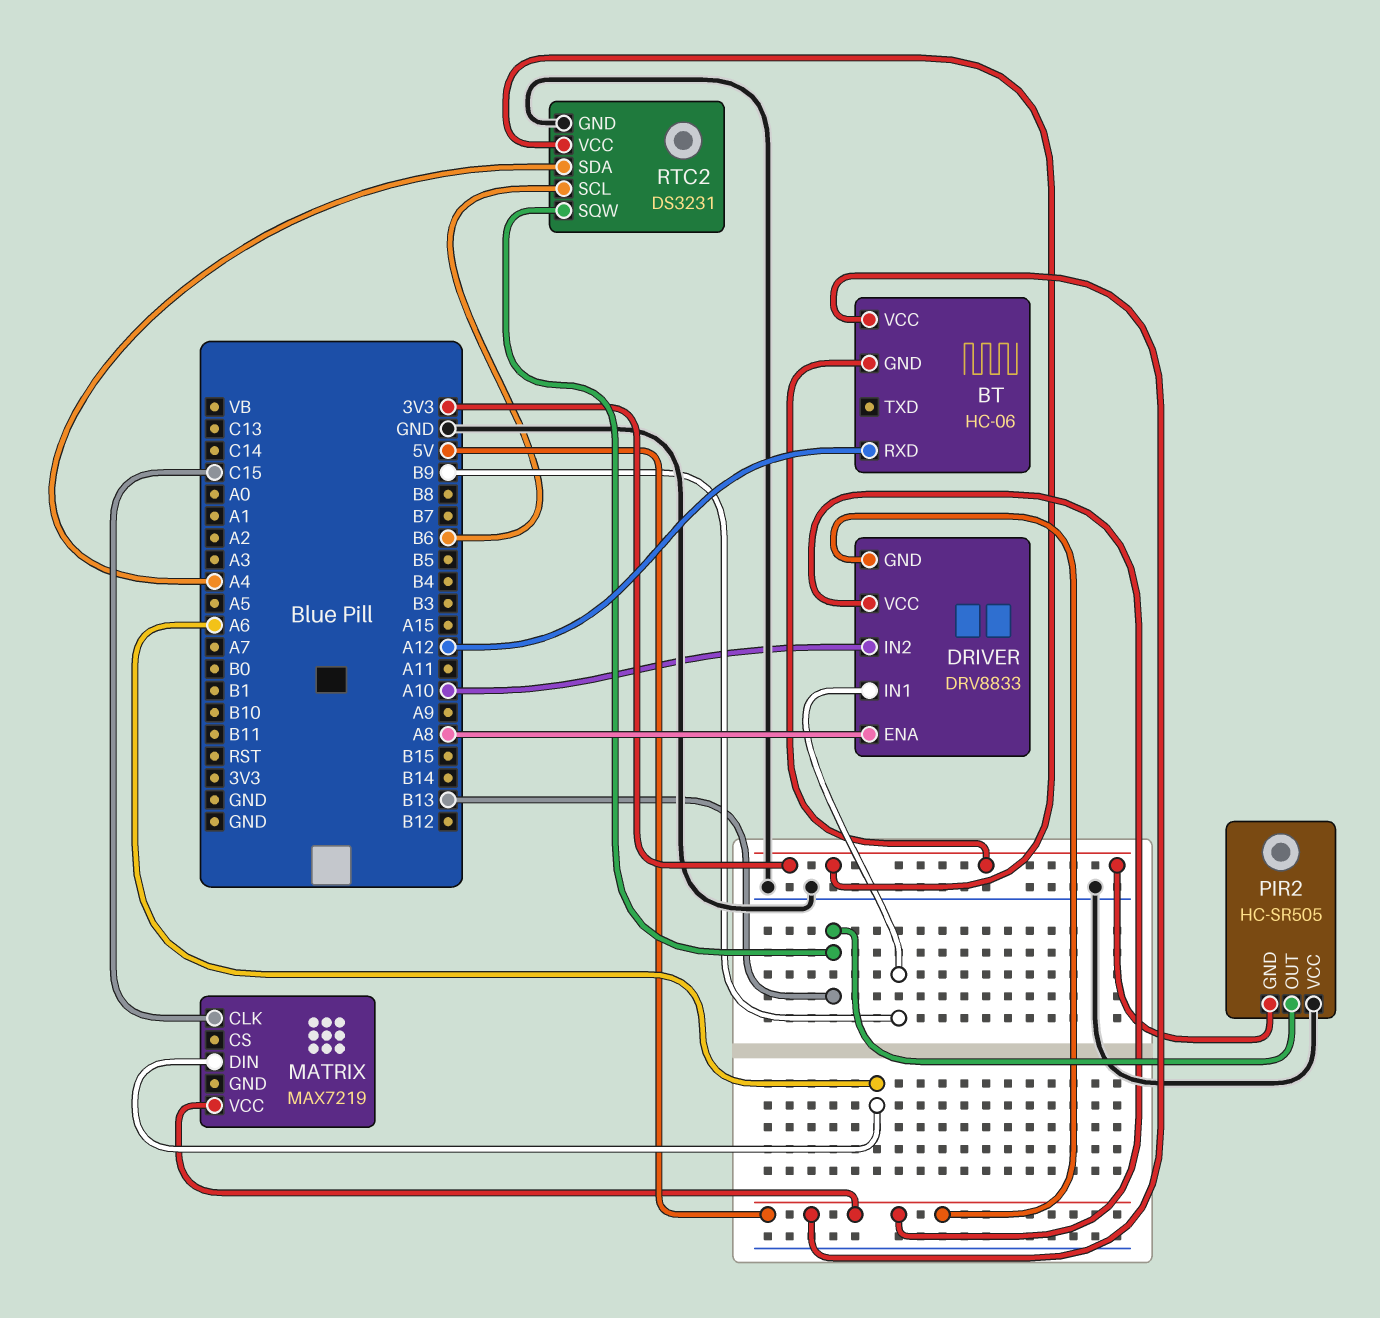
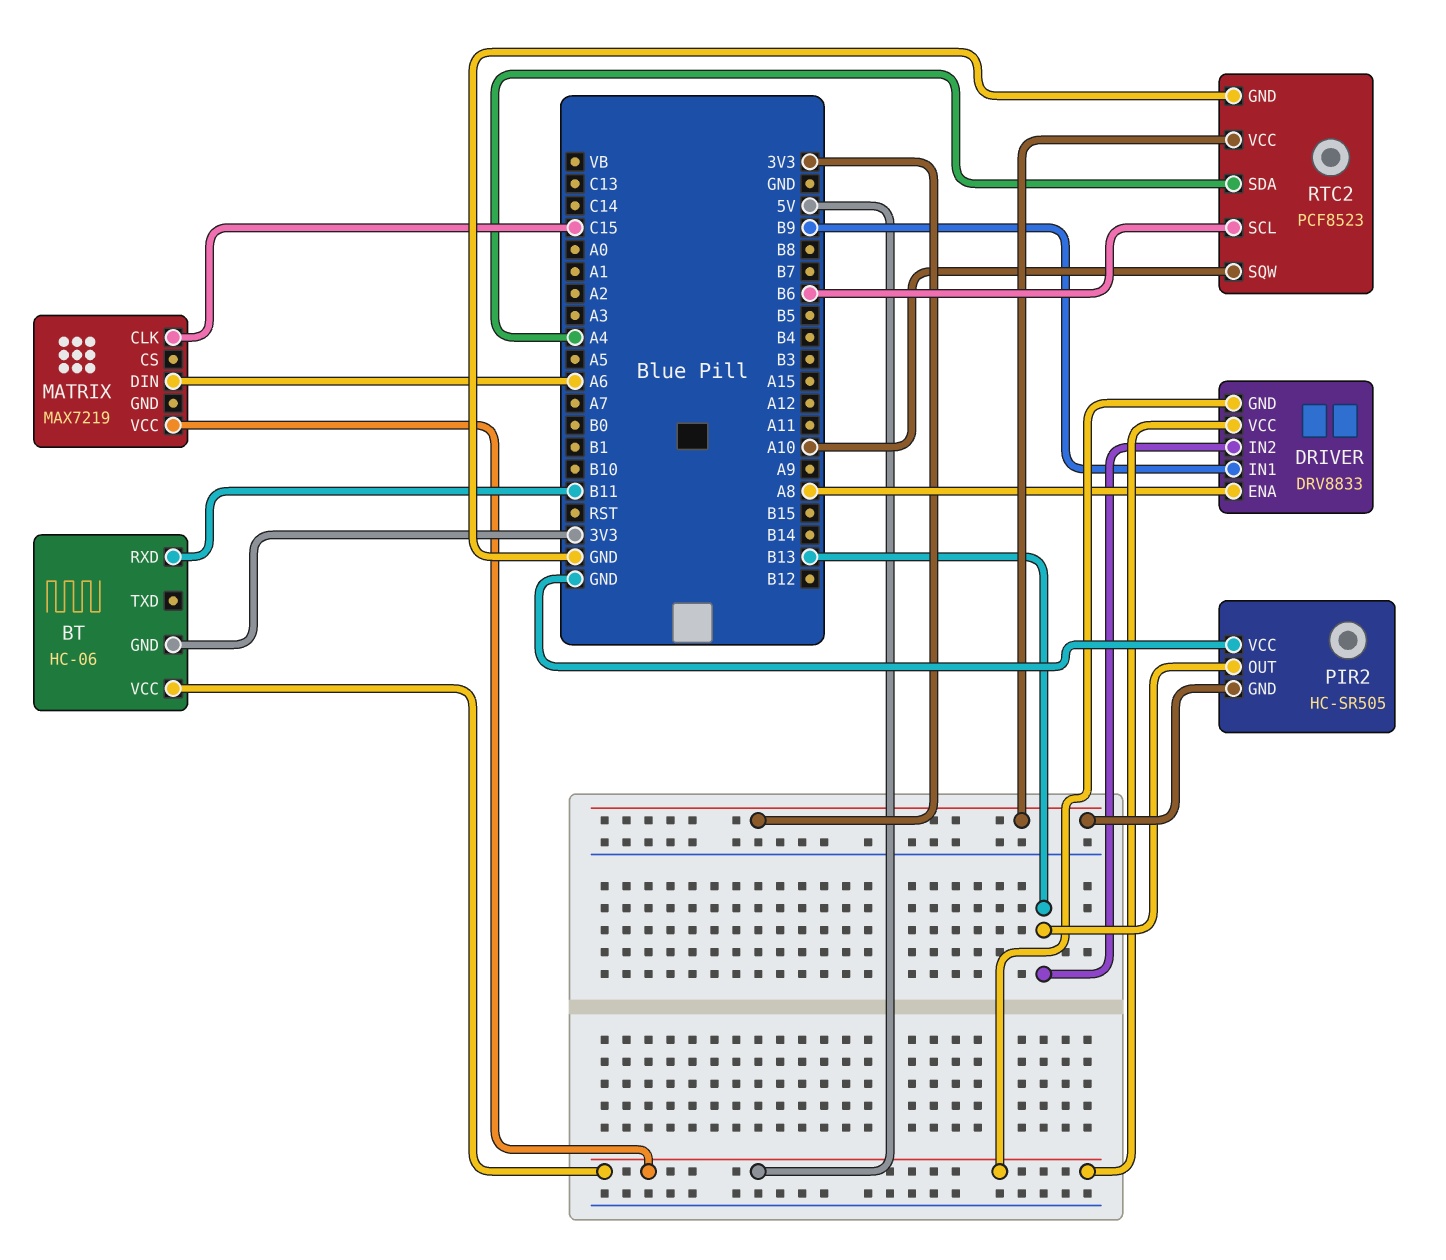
BT pin RXD: A12 -> B11
DRIVER pin IN2: A10 -> B13
RTC2: DS3231 -> PCF8523
RTC2 pin SQW: B13 -> A10

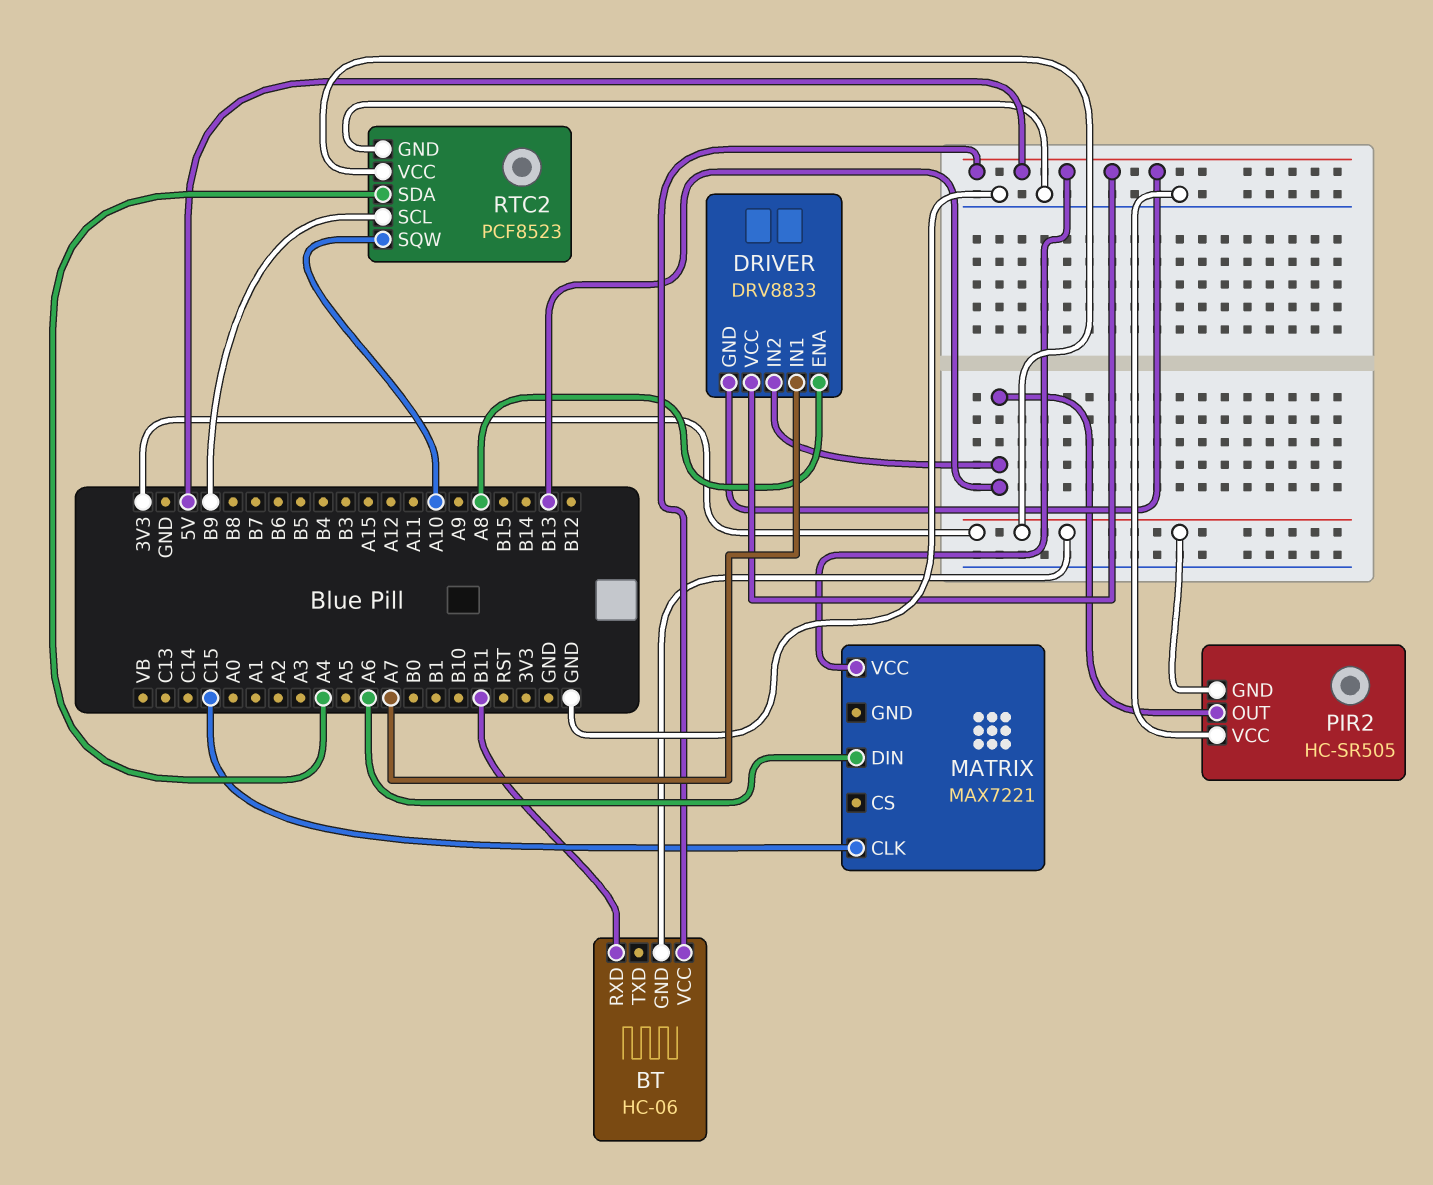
DRIVER pin IN1: B9 -> A7
MATRIX: MAX7219 -> MAX7221
RTC2 pin SCL: B6 -> B9

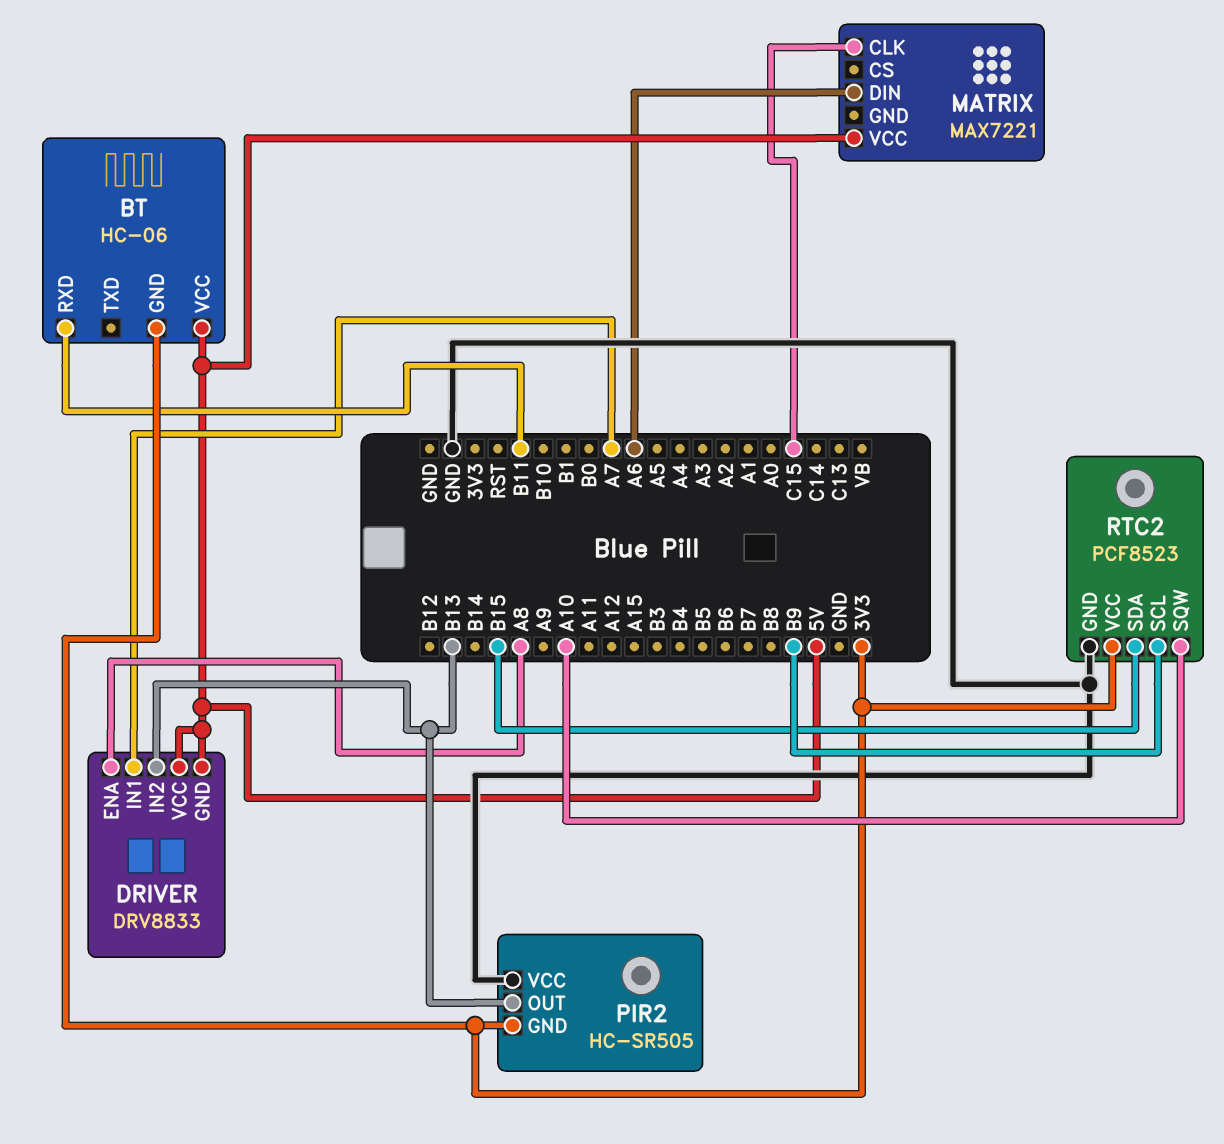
RTC2 pin SDA: A4 -> B15

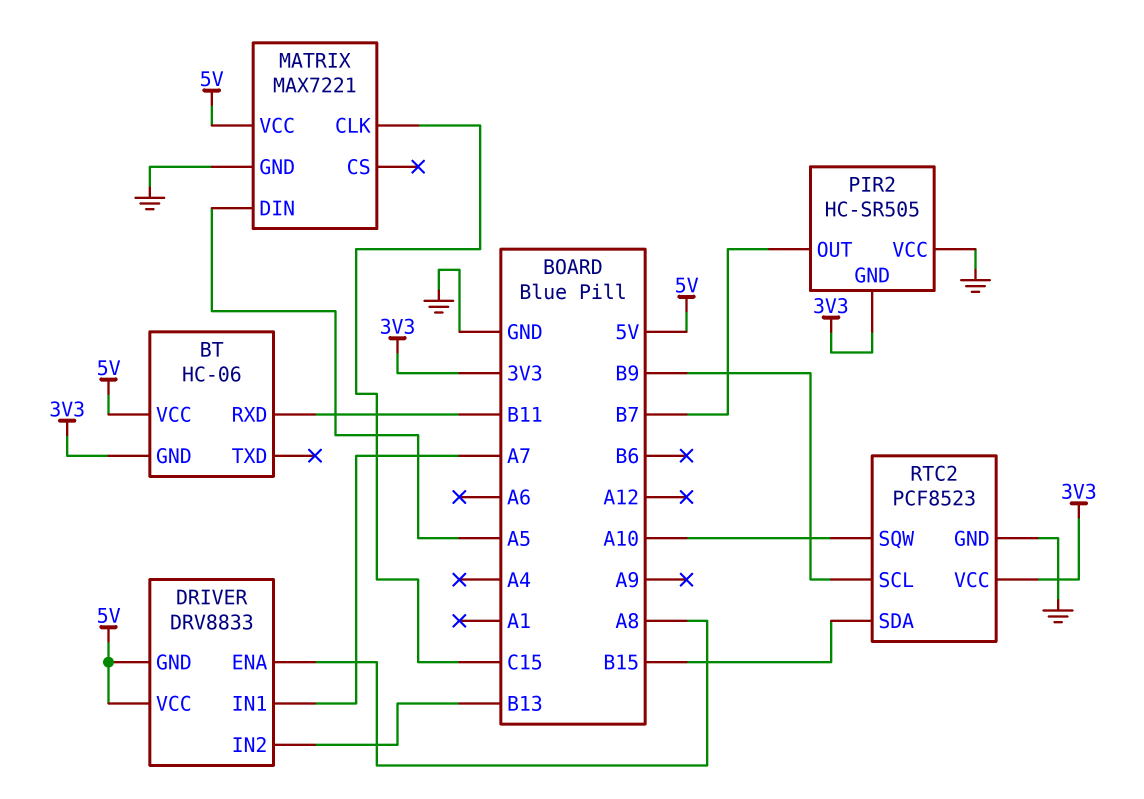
MATRIX pin DIN: A6 -> A5
MATRIX pin GND: none -> GND
PIR2 pin OUT: B13 -> B7

